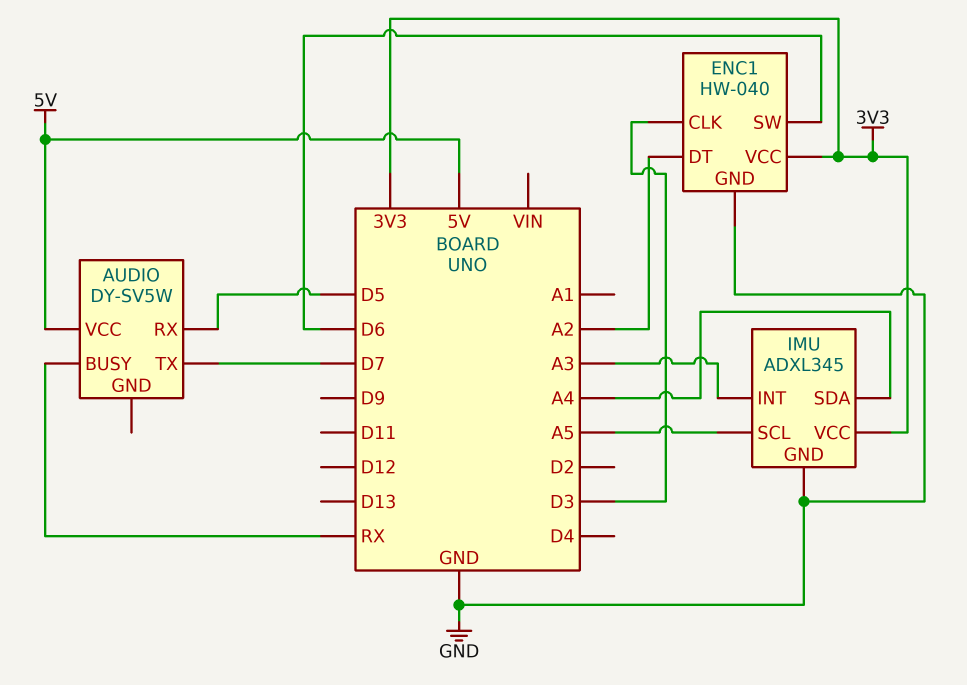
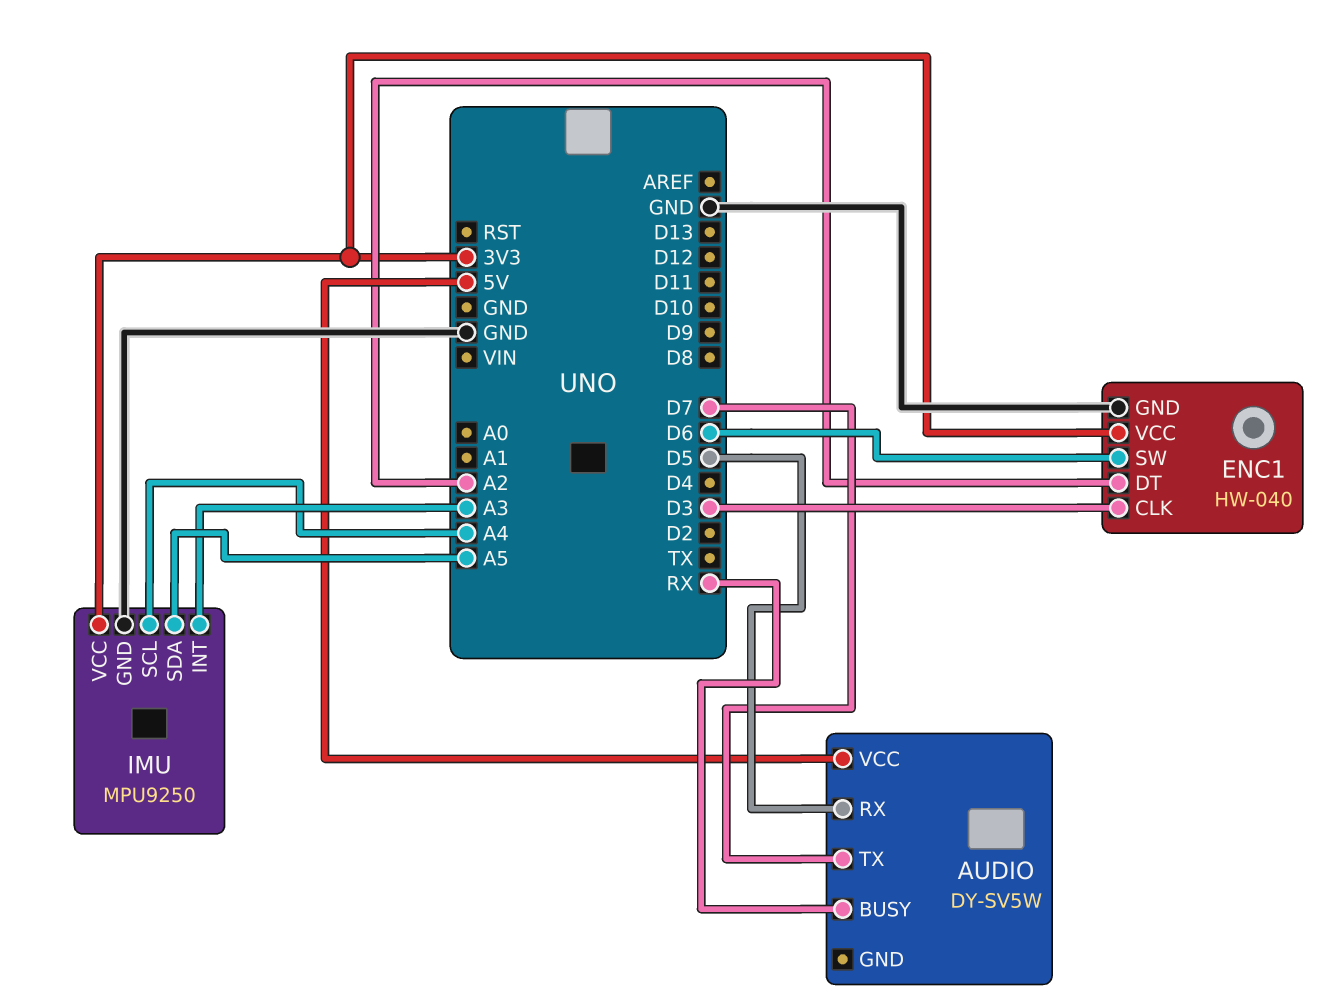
IMU: ADXL345 -> MPU9250
IMU pin SCL: A5 -> A4
IMU pin SDA: A4 -> A5

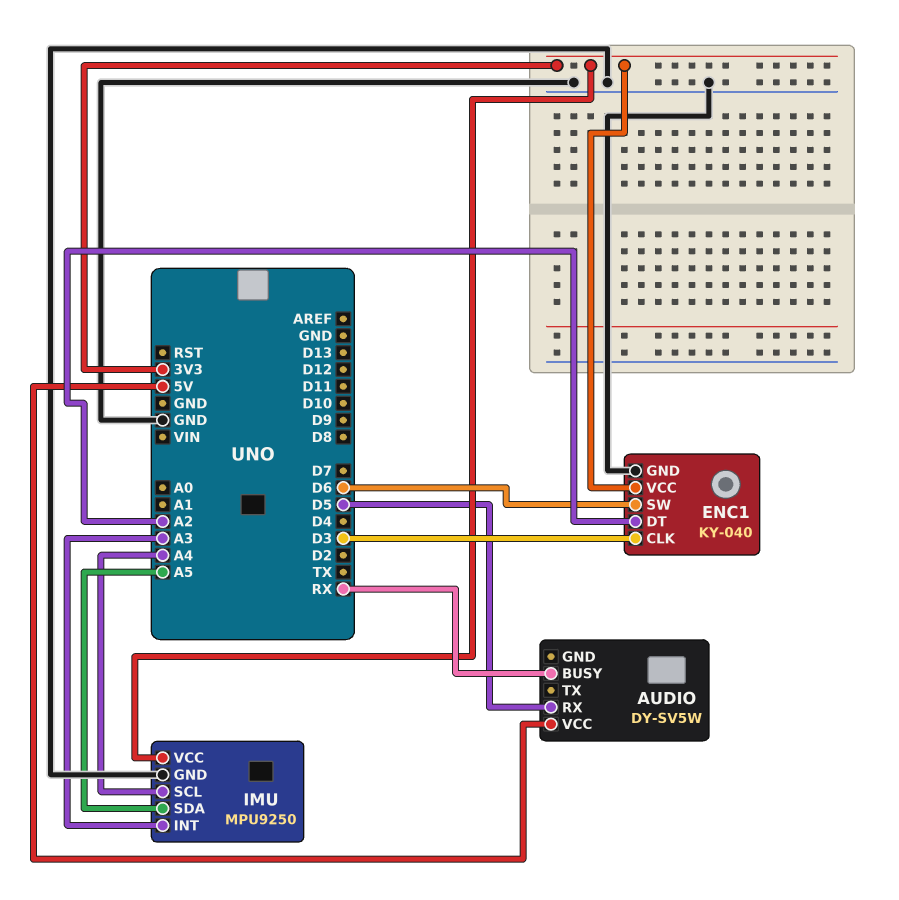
AUDIO pin TX: D7 -> none
ENC1: HW-040 -> KY-040

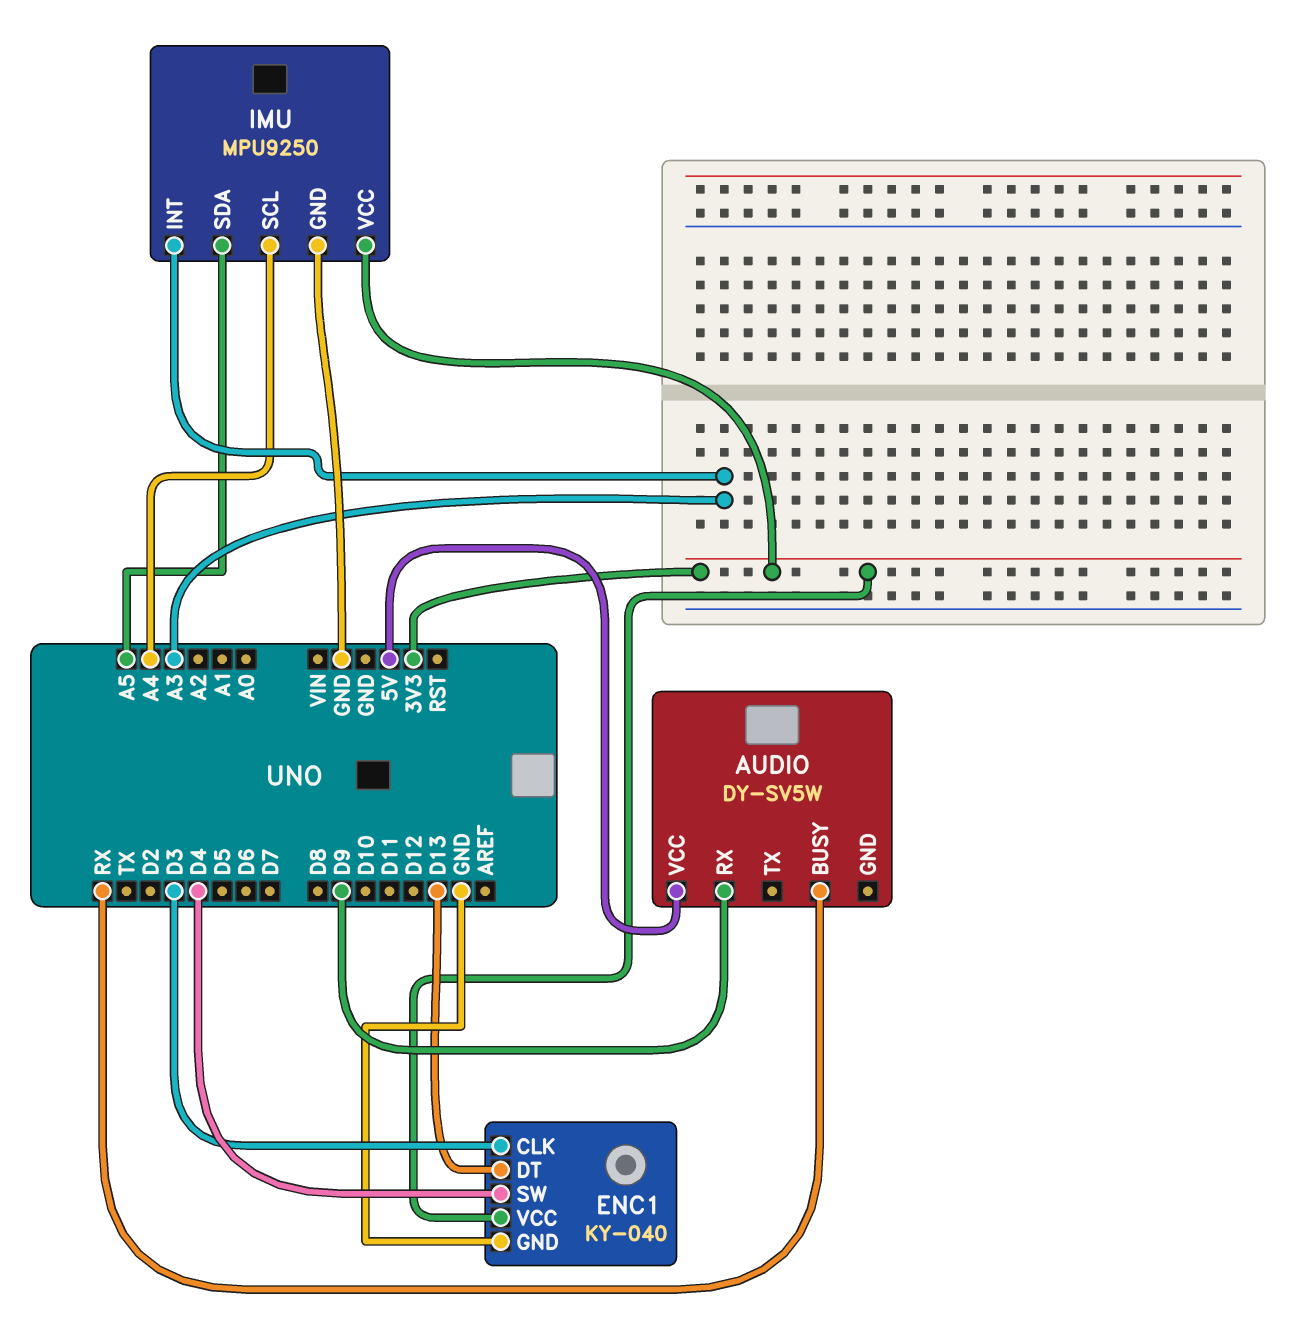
AUDIO pin RX: D5 -> D9
ENC1 pin DT: A2 -> D13
ENC1 pin SW: D6 -> D4

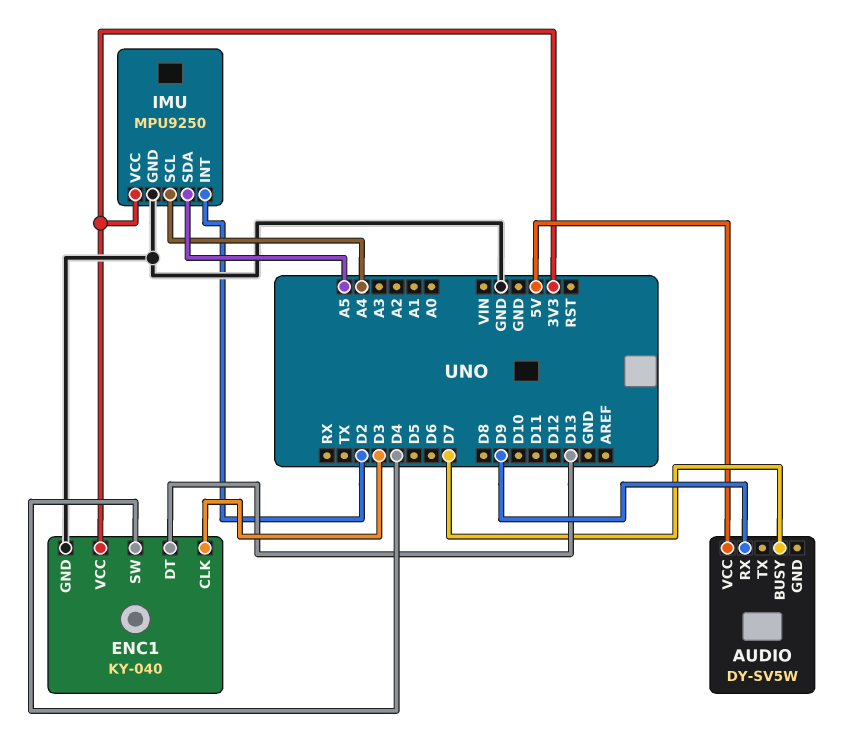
AUDIO pin BUSY: RX -> D7
IMU pin INT: A3 -> D2

